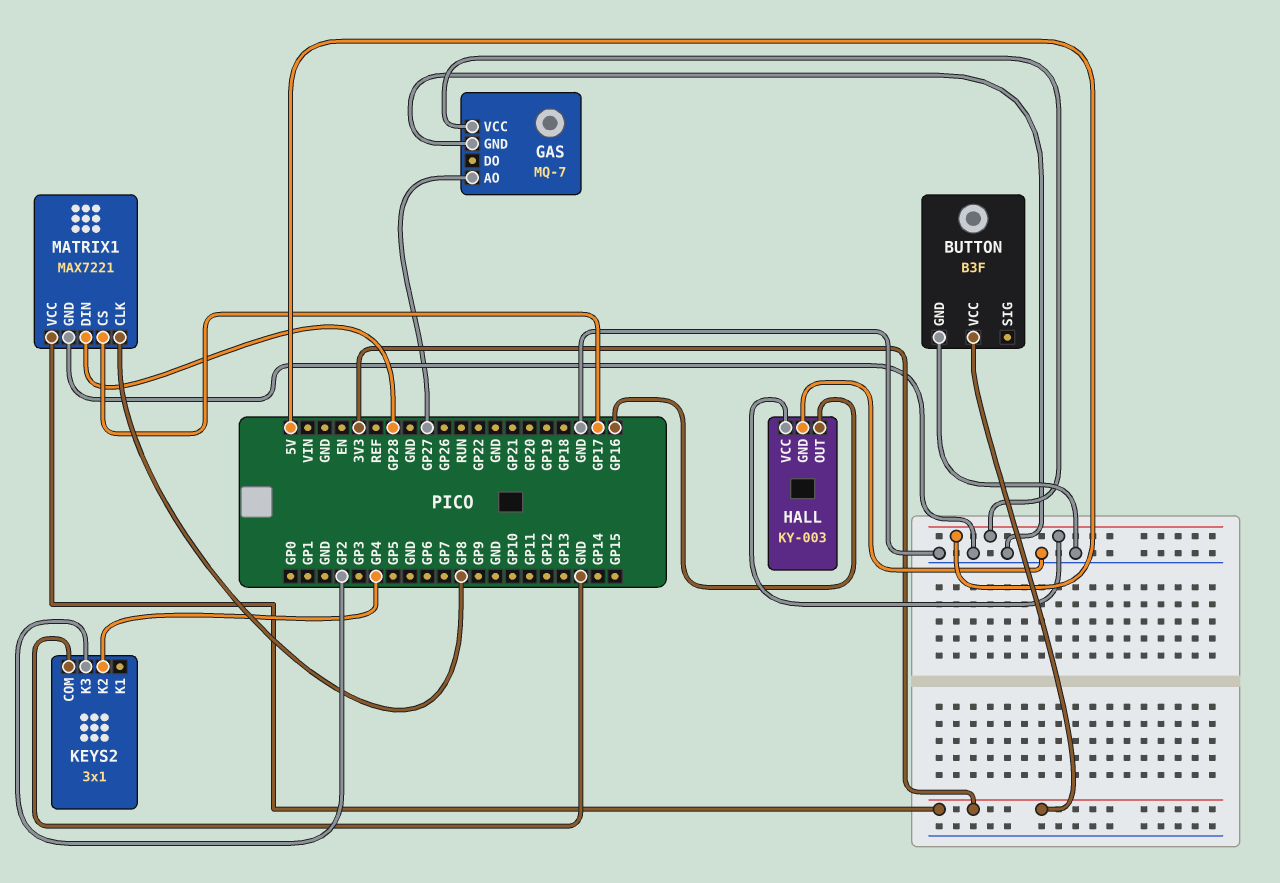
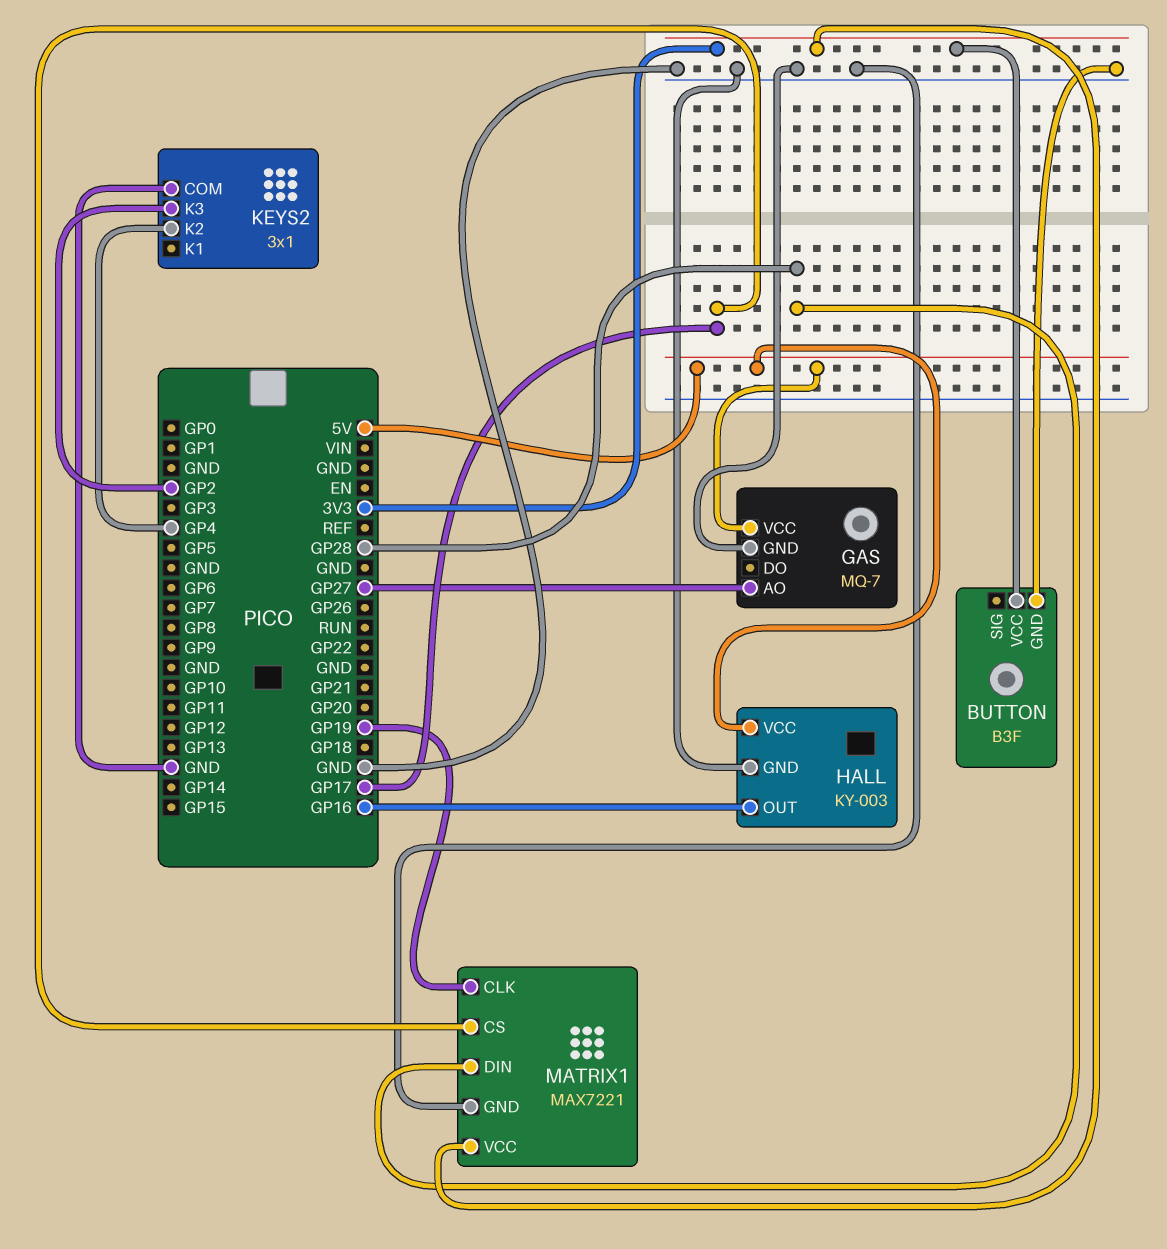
MATRIX1 pin CLK: GP8 -> GP19

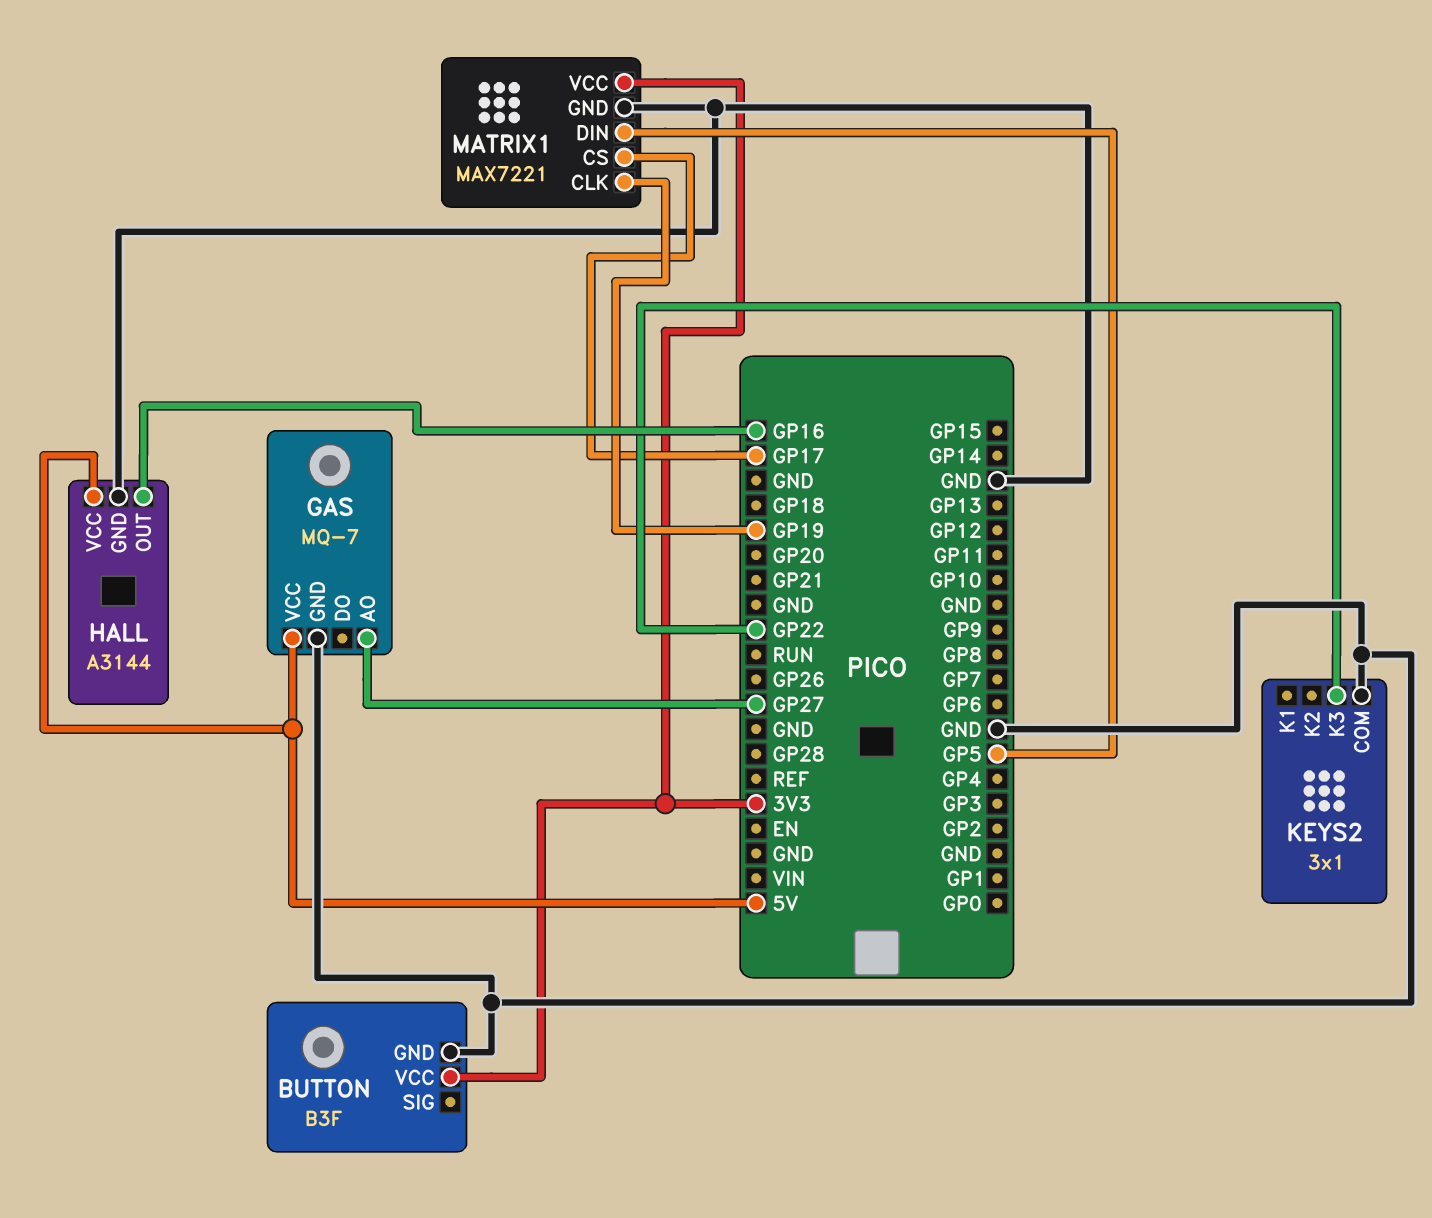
HALL: KY-003 -> A3144
KEYS2 pin K2: GP4 -> none
KEYS2 pin K3: GP2 -> GP22
MATRIX1 pin DIN: GP28 -> GP5

